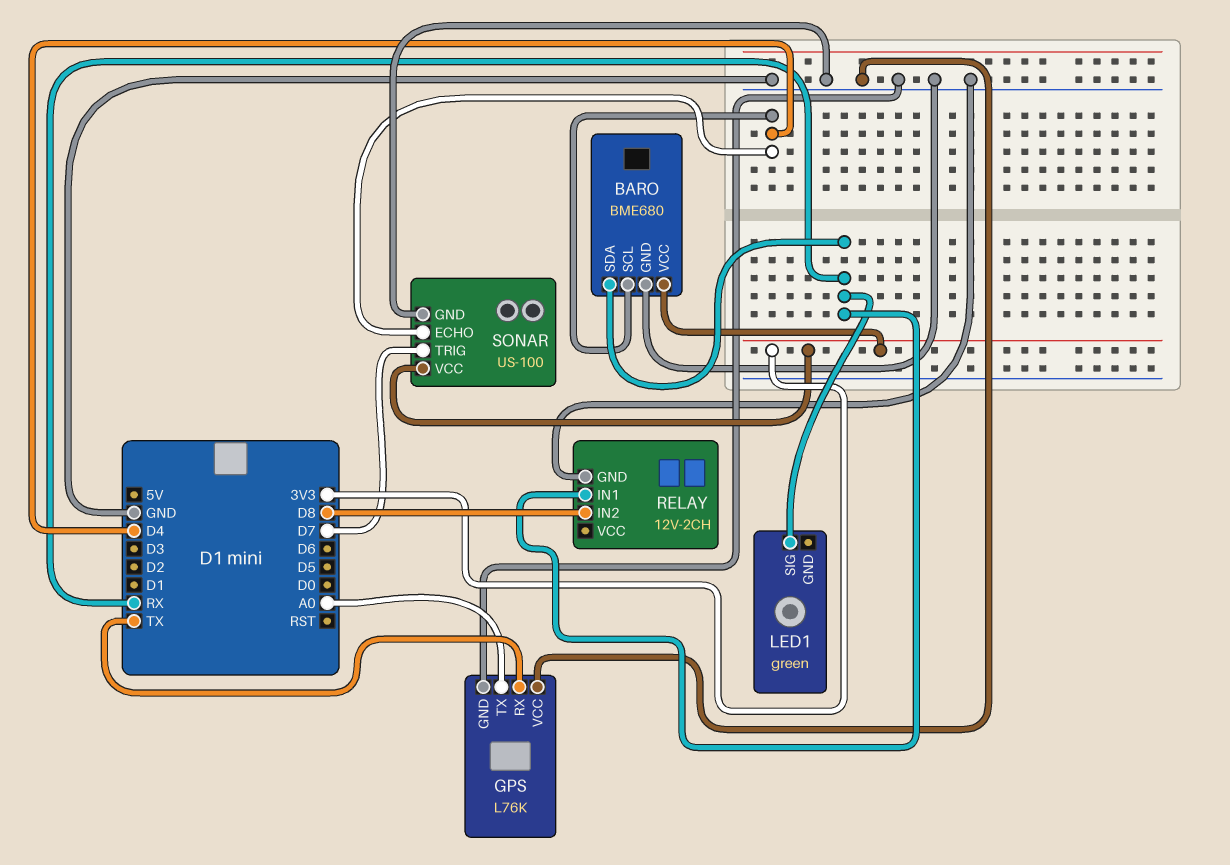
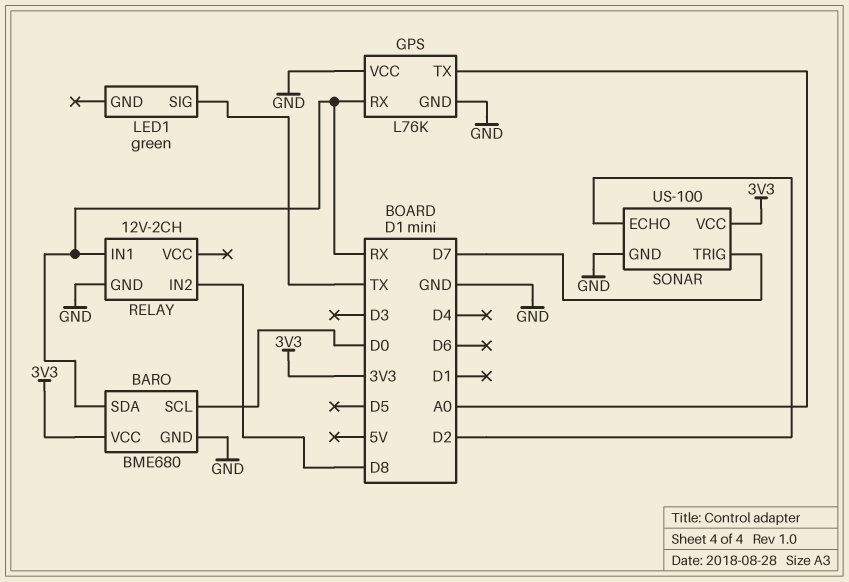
BARO pin SCL: D4 -> D0
GPS pin RX: TX -> RX
LED1 pin SIG: RX -> TX
SONAR pin ECHO: D4 -> D2

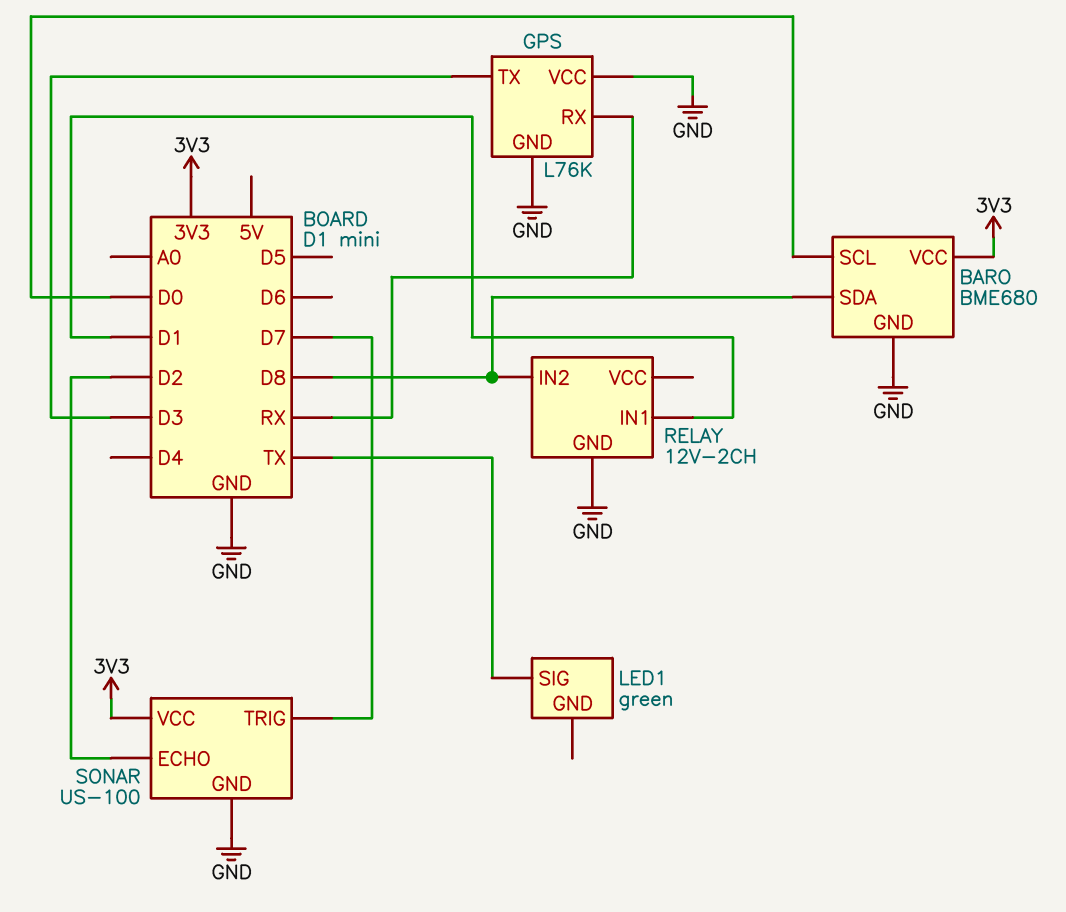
BARO pin SDA: RX -> D8
GPS pin TX: A0 -> D3
RELAY pin IN1: RX -> D1

